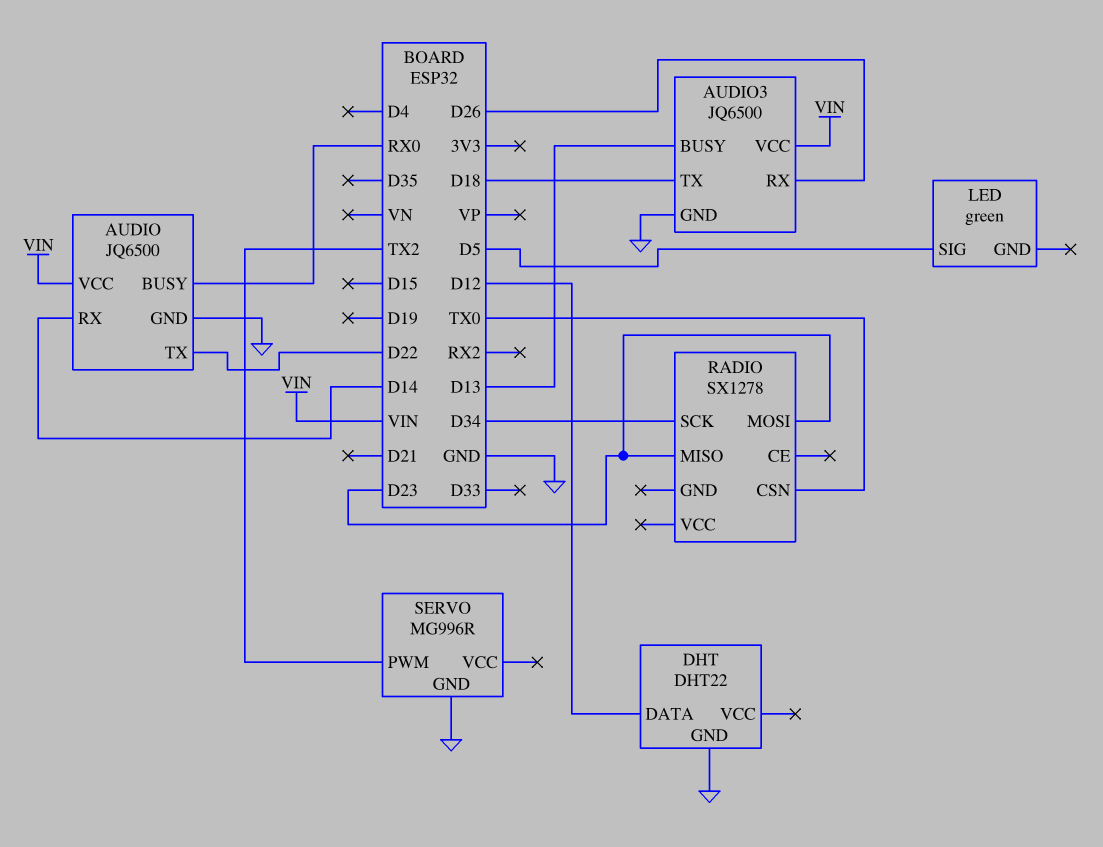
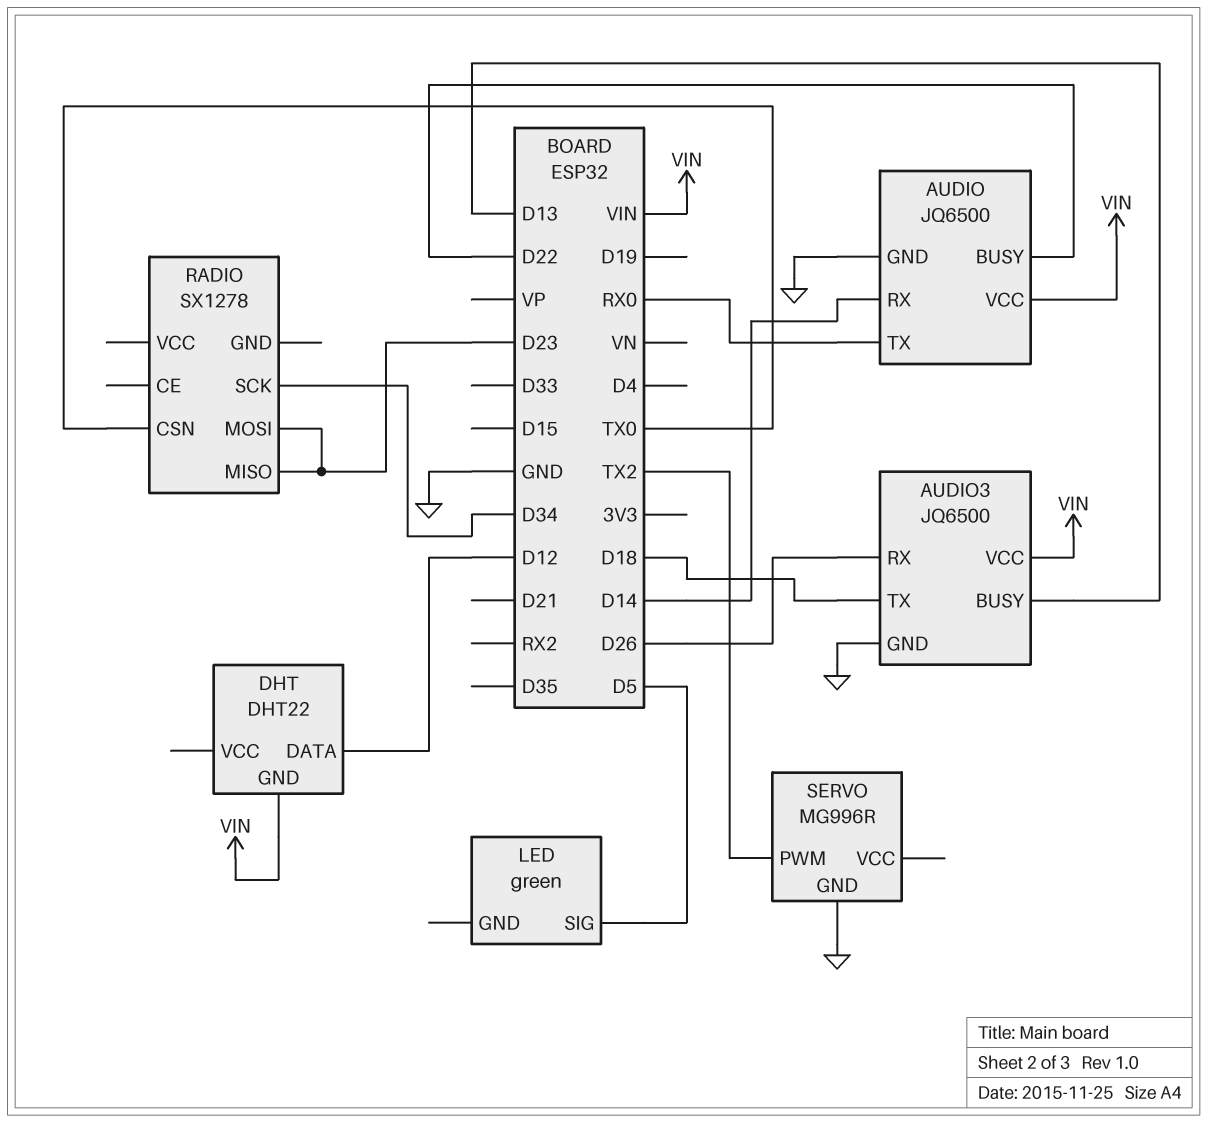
AUDIO pin BUSY: RX0 -> D22
AUDIO pin TX: D22 -> RX0
DHT pin GND: GND -> VIN

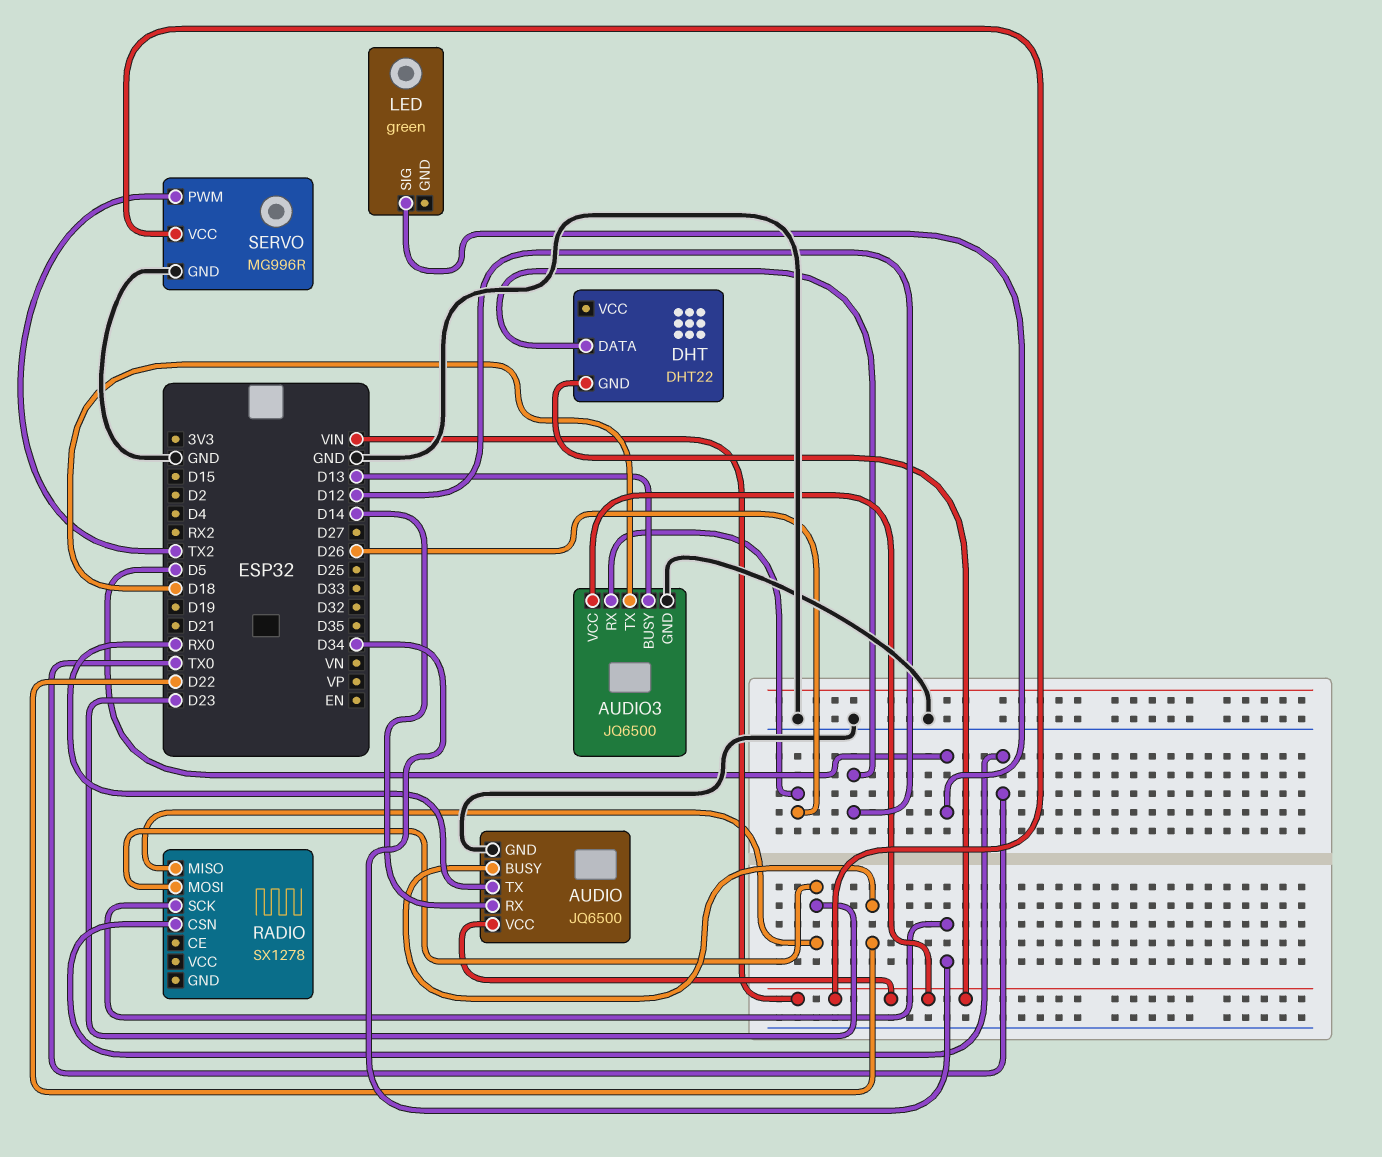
SERVO pin VCC: none -> VIN

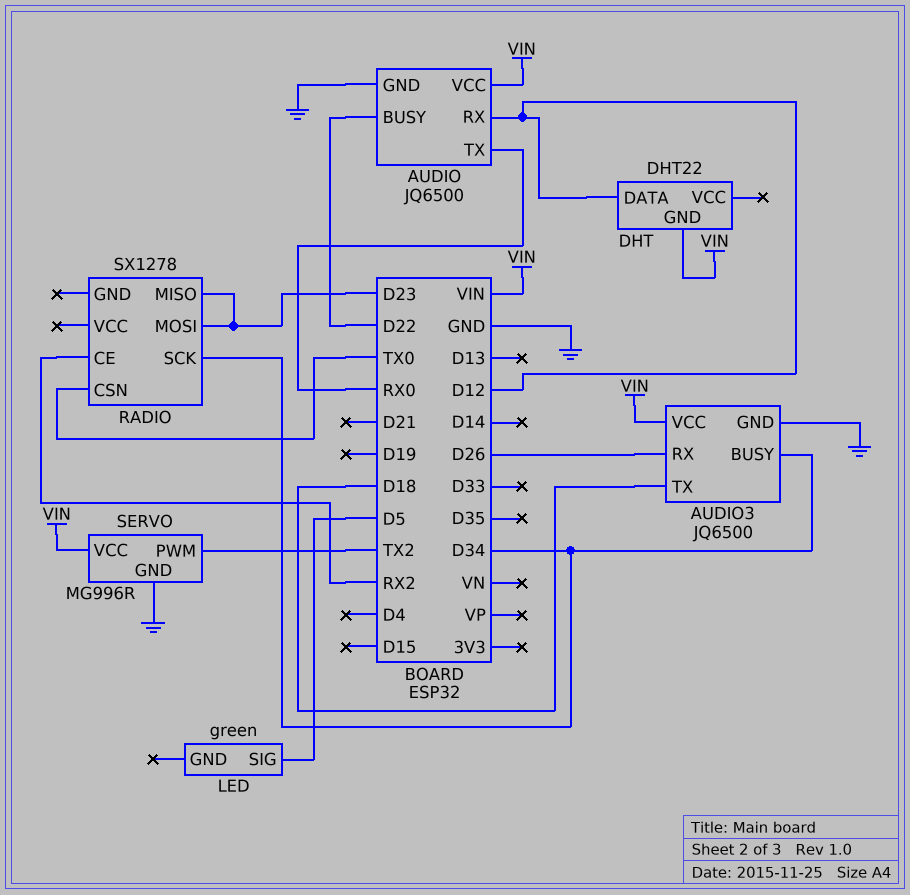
AUDIO pin RX: D14 -> D12
AUDIO3 pin BUSY: D13 -> D34
RADIO pin CE: none -> RX2

